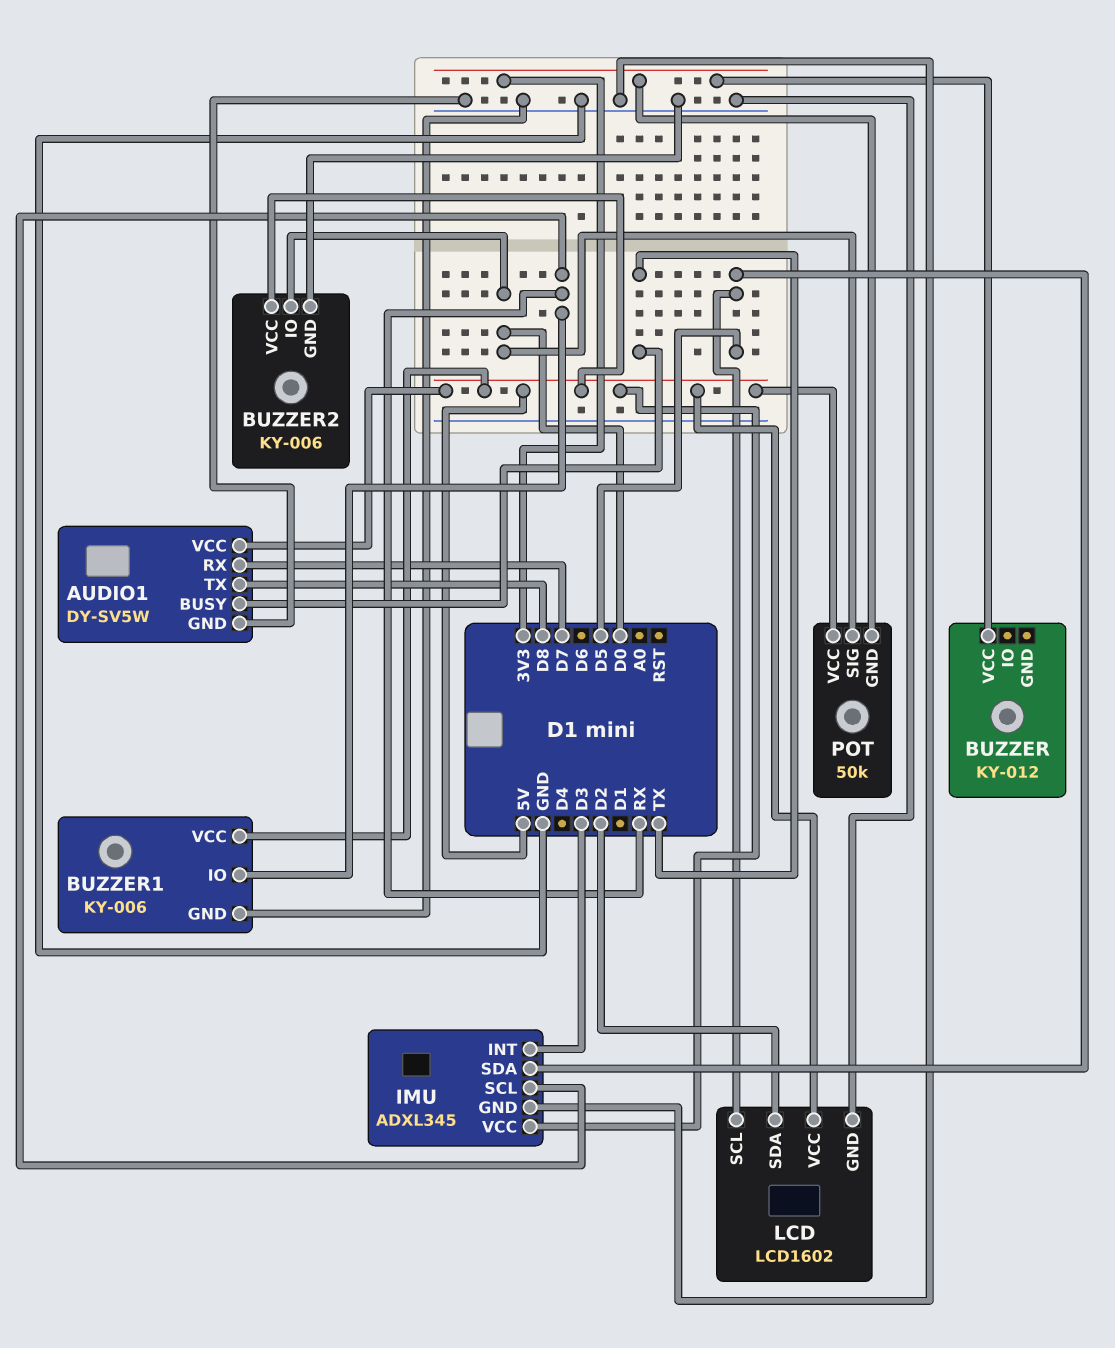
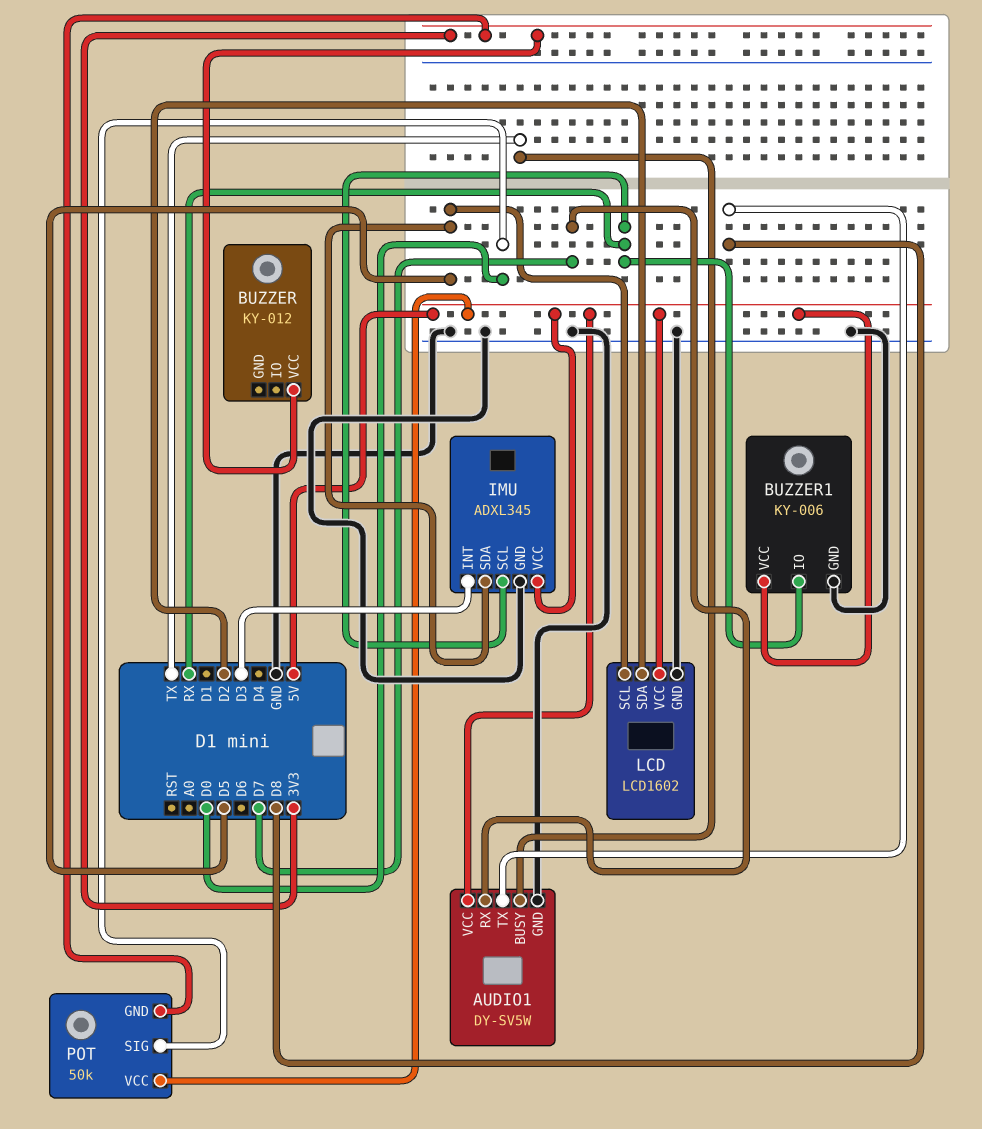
BUZZER2: KY-006 -> none
BUZZER2 pin GND: GND -> none
BUZZER2 pin IO: D0 -> none
BUZZER2 pin VCC: 5V -> none

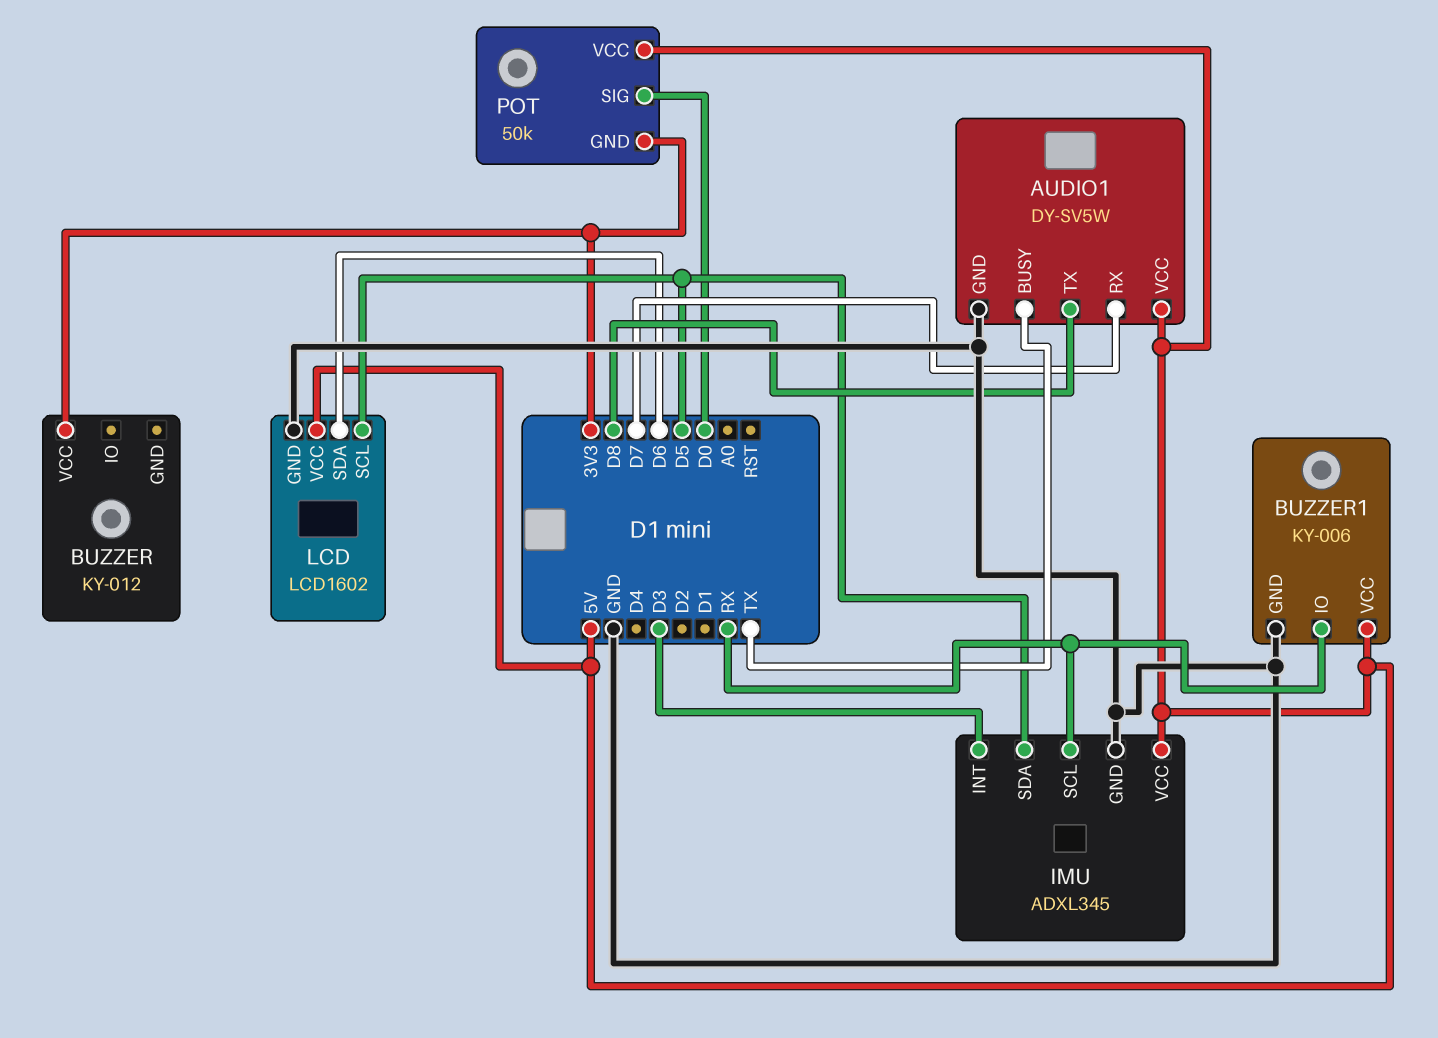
LCD pin SDA: D2 -> D6

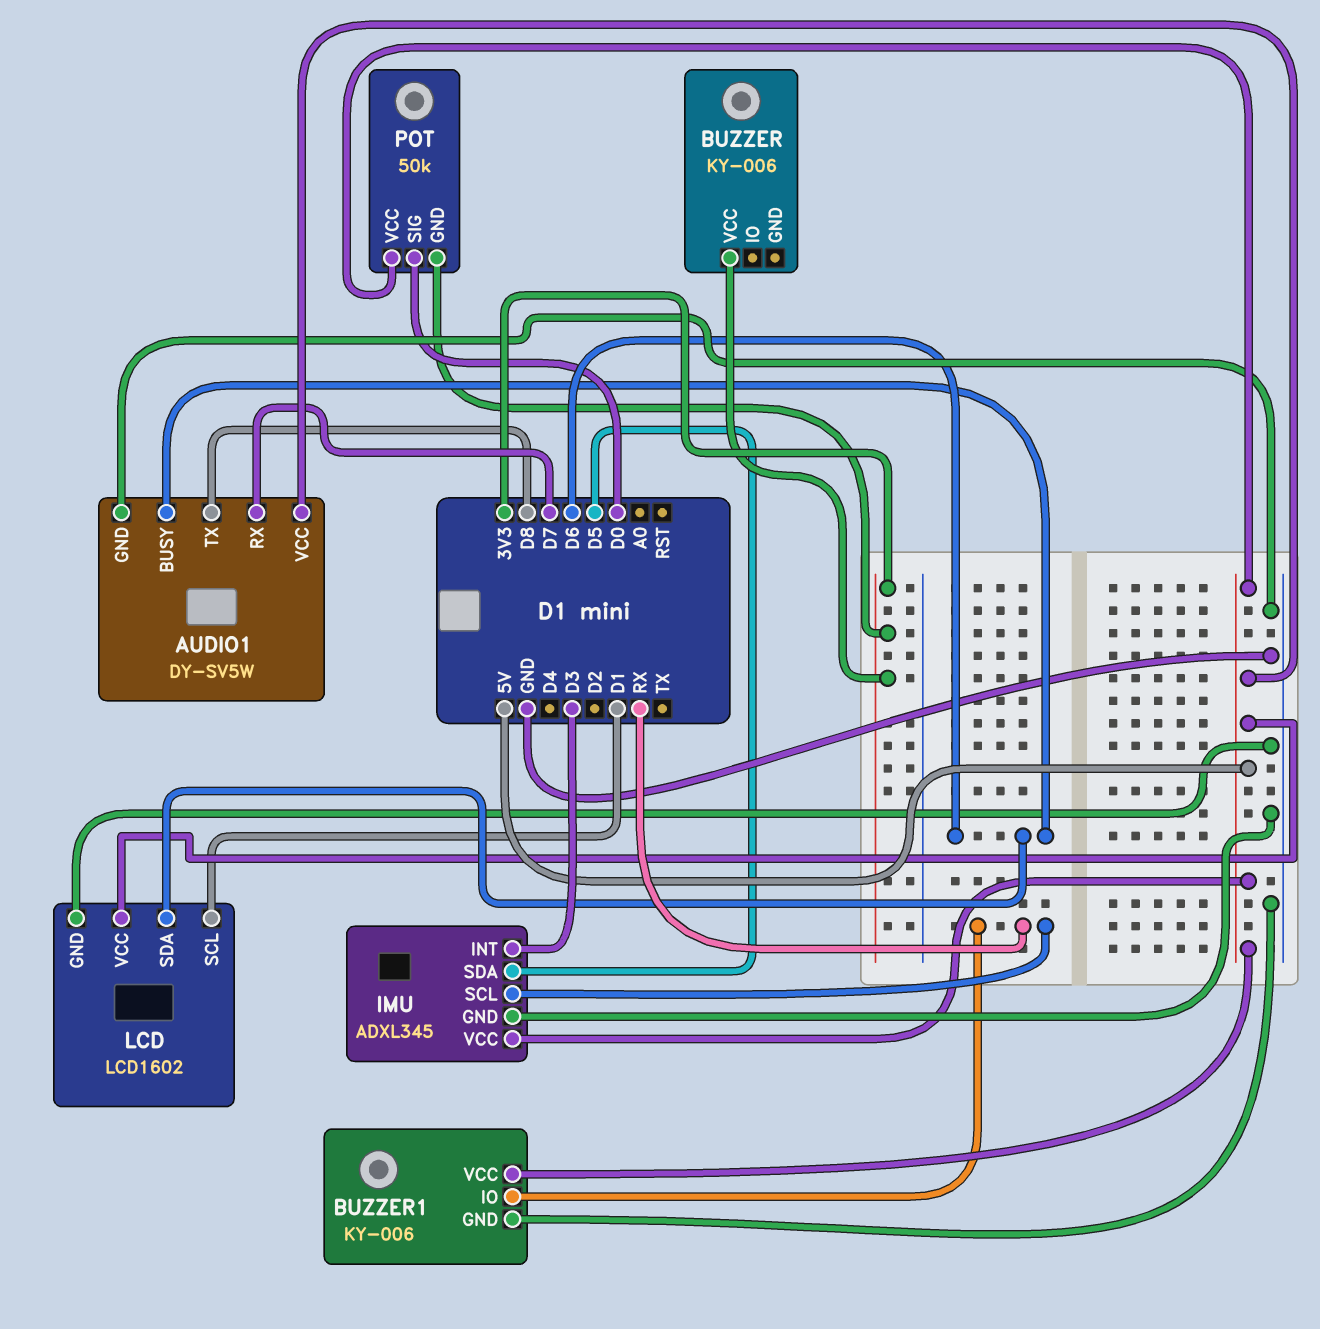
AUDIO1 pin BUSY: TX -> D6
BUZZER: KY-012 -> KY-006
LCD pin SCL: D5 -> D1

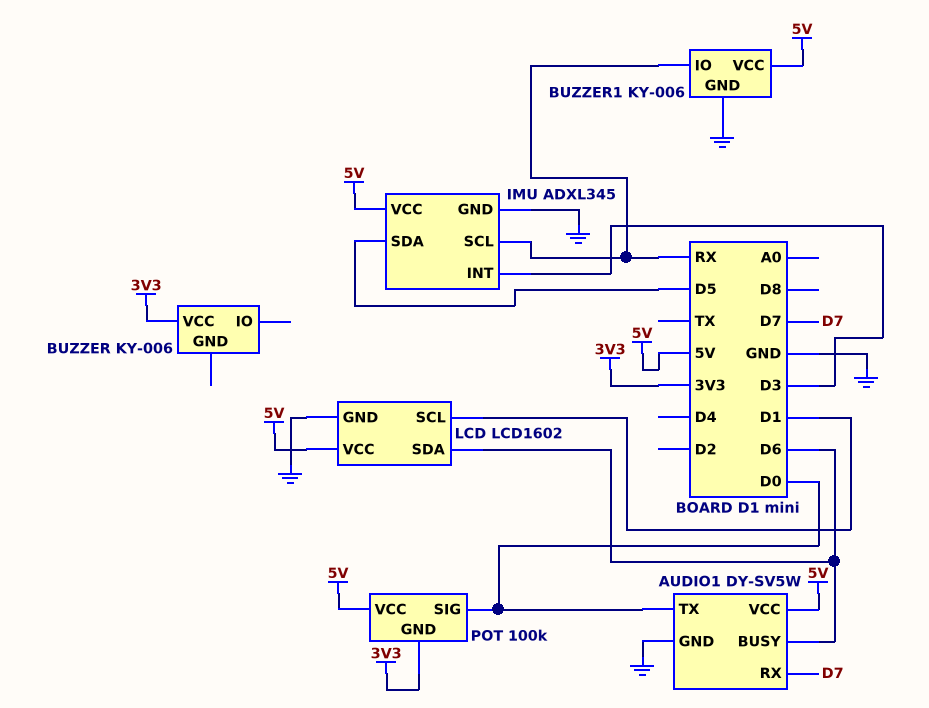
AUDIO1 pin TX: D8 -> D0
POT: 50k -> 100k

